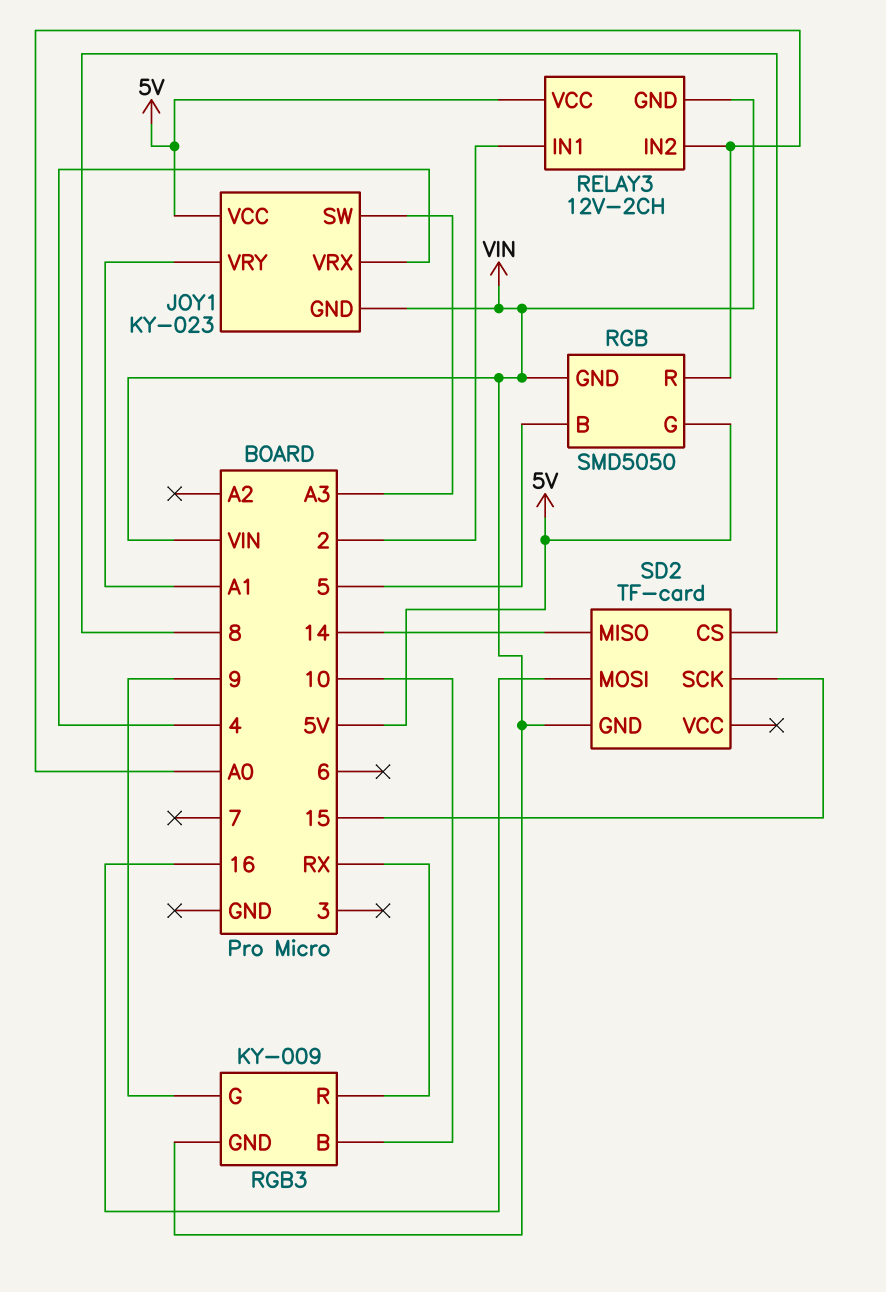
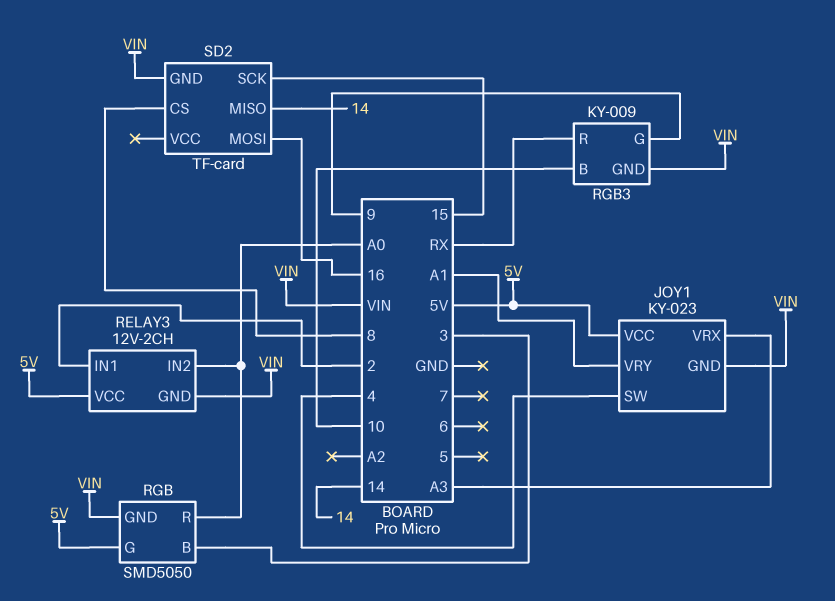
JOY1 pin SW: A3 -> 4
JOY1 pin VRX: 4 -> A3
RGB pin B: 5 -> 3

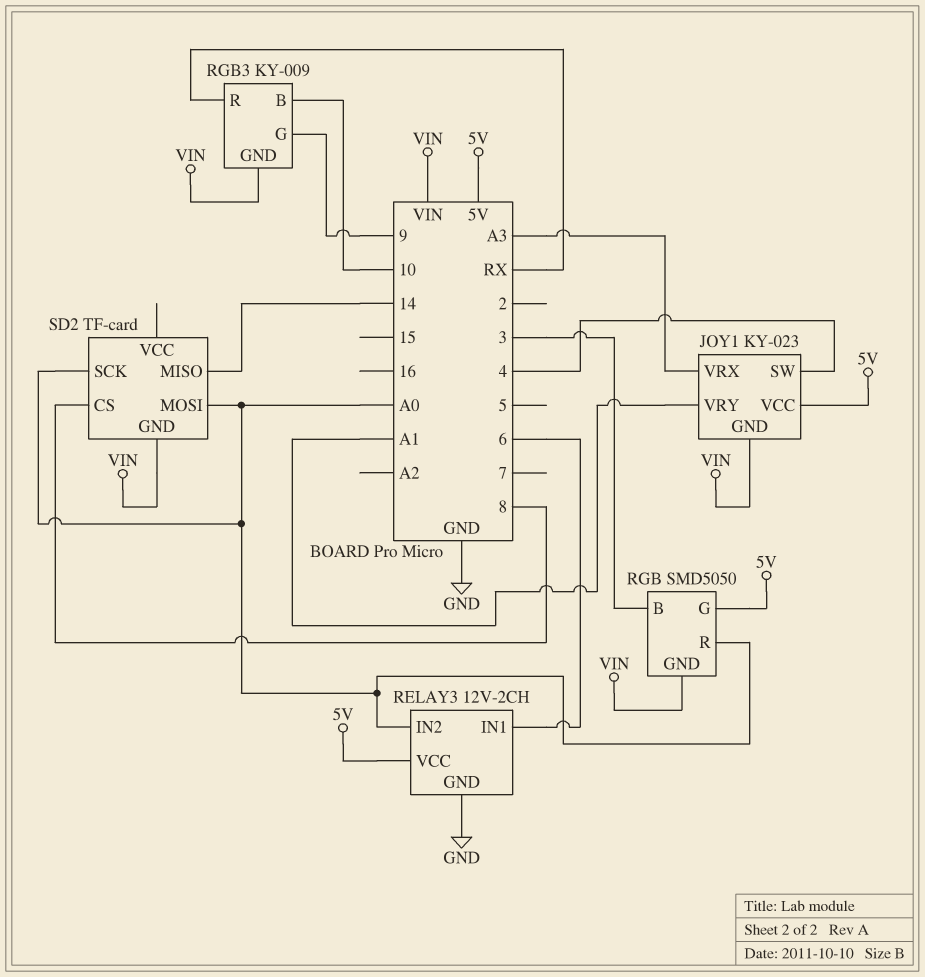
RELAY3 pin GND: VIN -> GND
RELAY3 pin IN1: 2 -> 6
SD2 pin MOSI: 16 -> A0
SD2 pin SCK: 15 -> A0

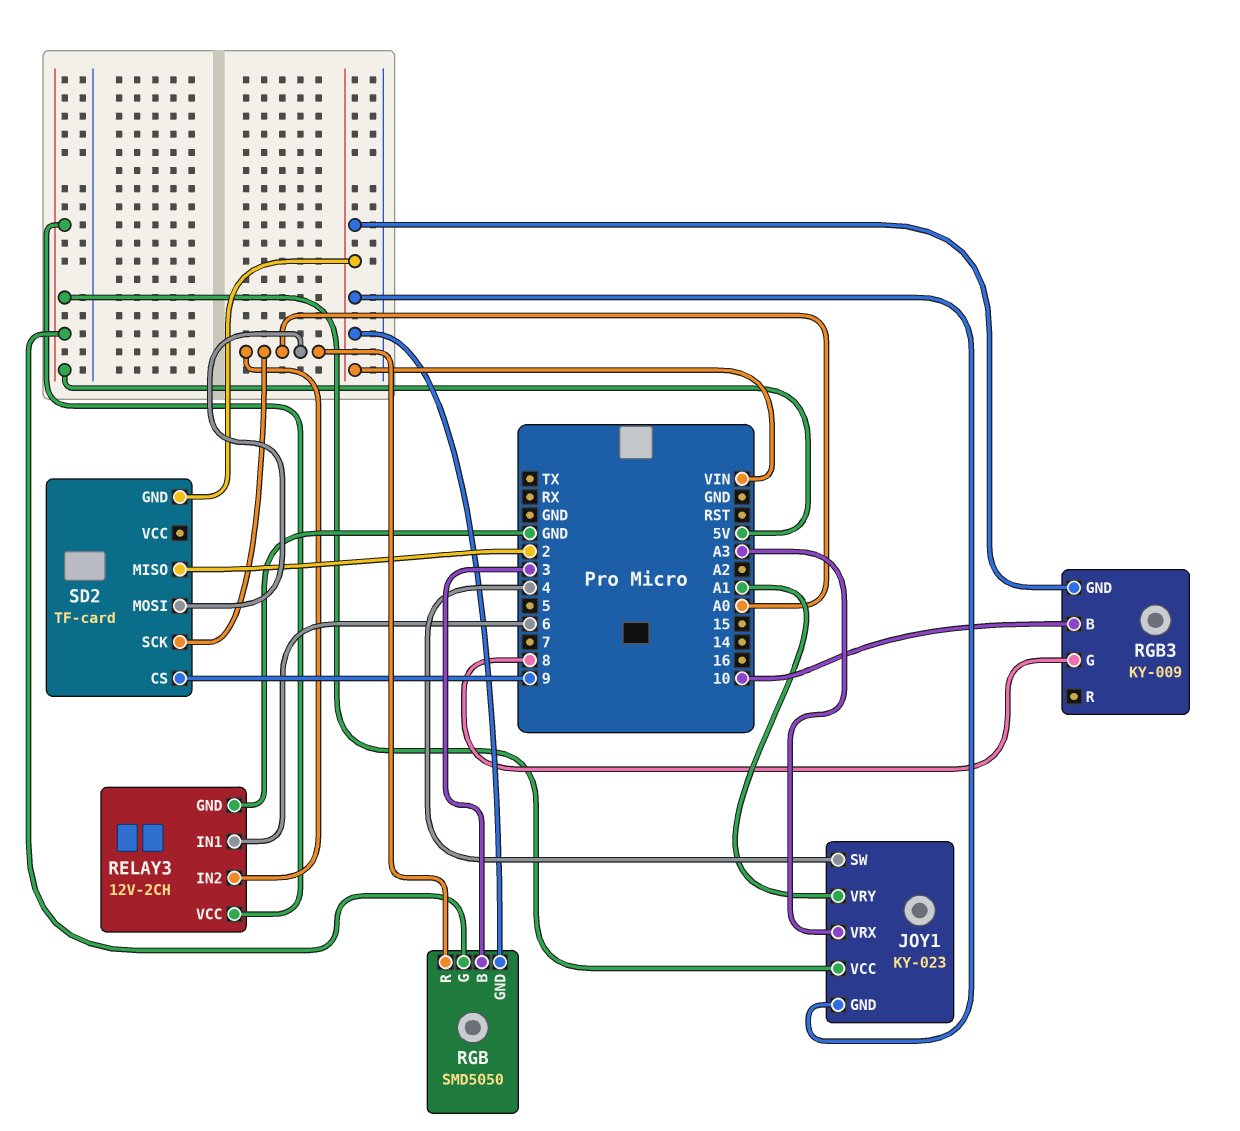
RGB3 pin G: 9 -> 8
RGB3 pin R: RX -> none
SD2 pin CS: 8 -> 9
SD2 pin MISO: 14 -> 2

